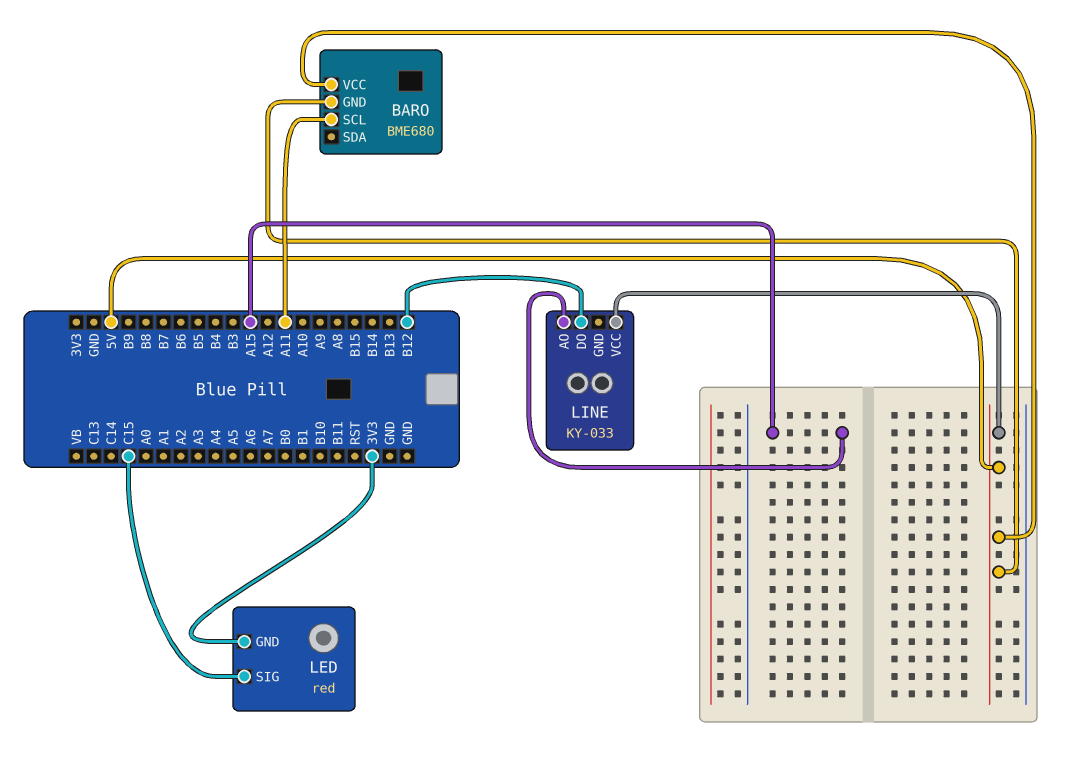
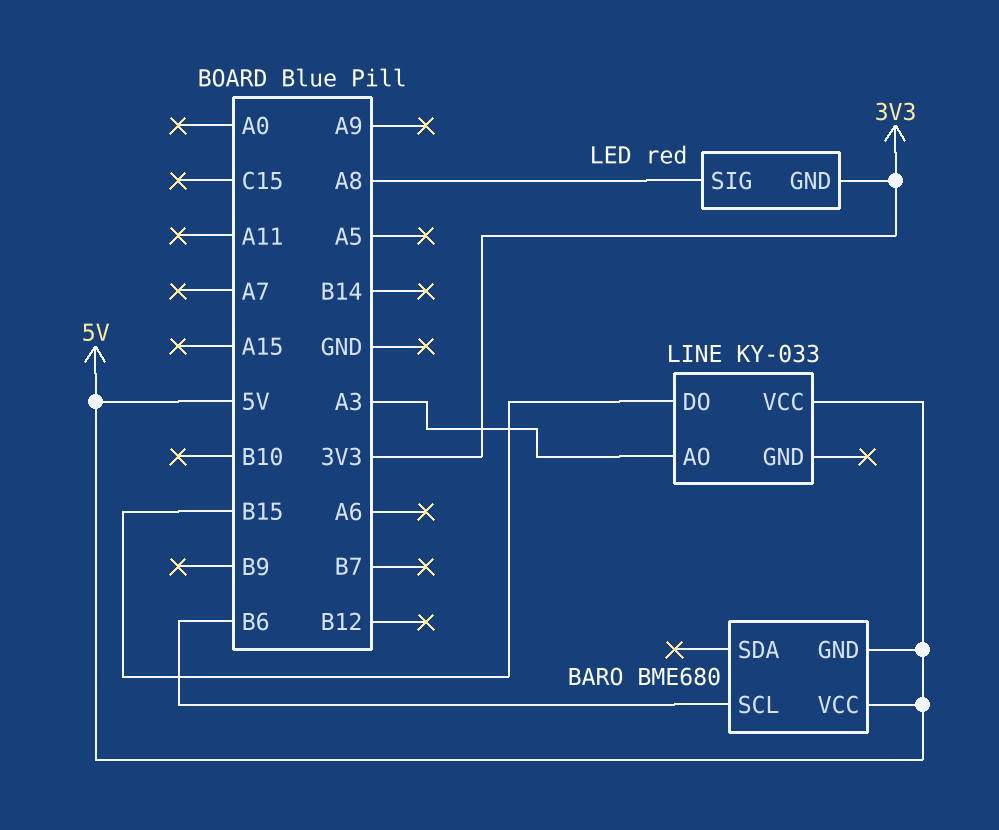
BARO pin SCL: A11 -> B6
LED pin SIG: C15 -> A8
LINE pin AO: A15 -> A3
LINE pin DO: B12 -> B15

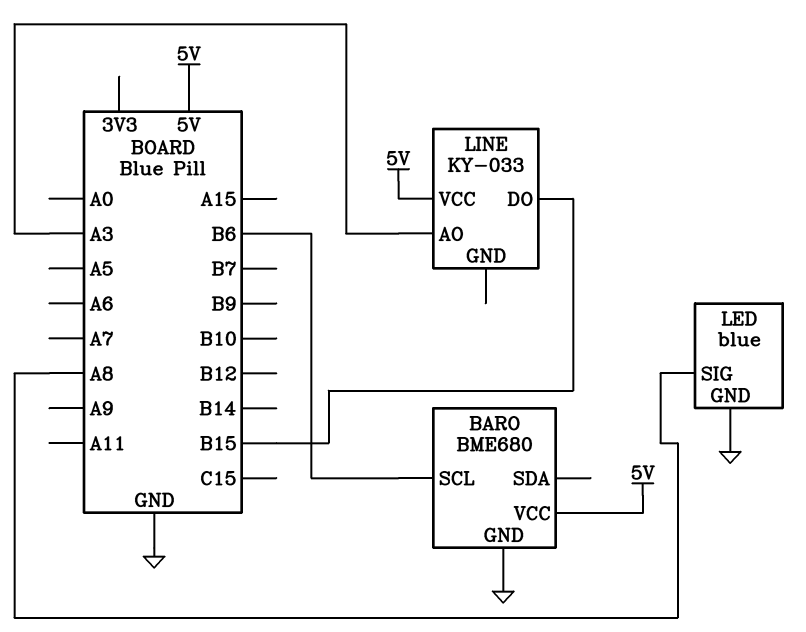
BARO pin GND: 5V -> GND
LED: red -> blue
LED pin GND: 3V3 -> GND

